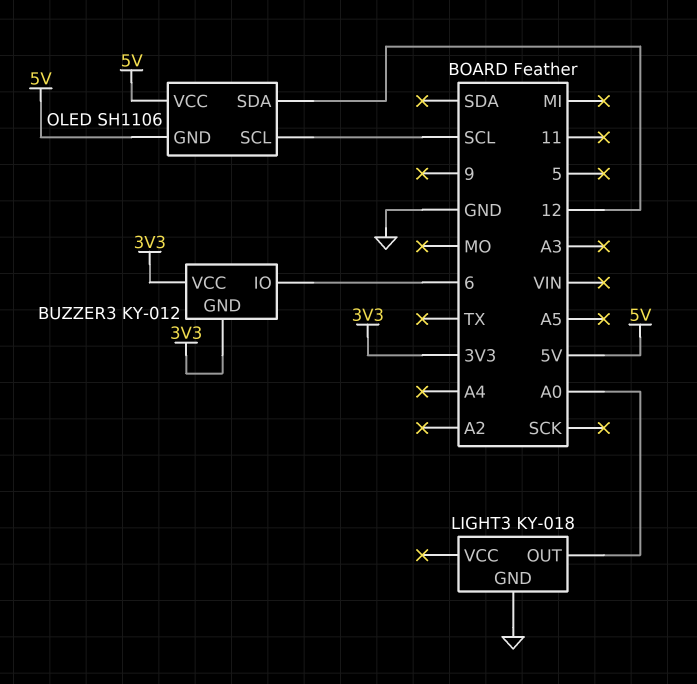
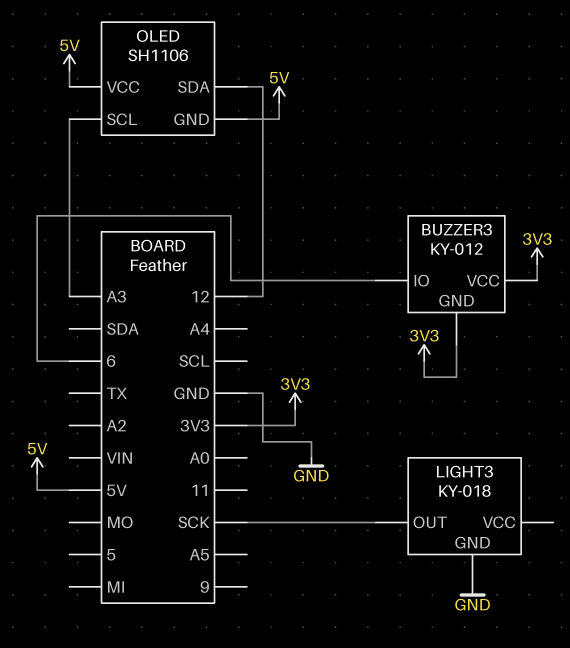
LIGHT3 pin OUT: A0 -> SCK
OLED pin SCL: SCL -> A3

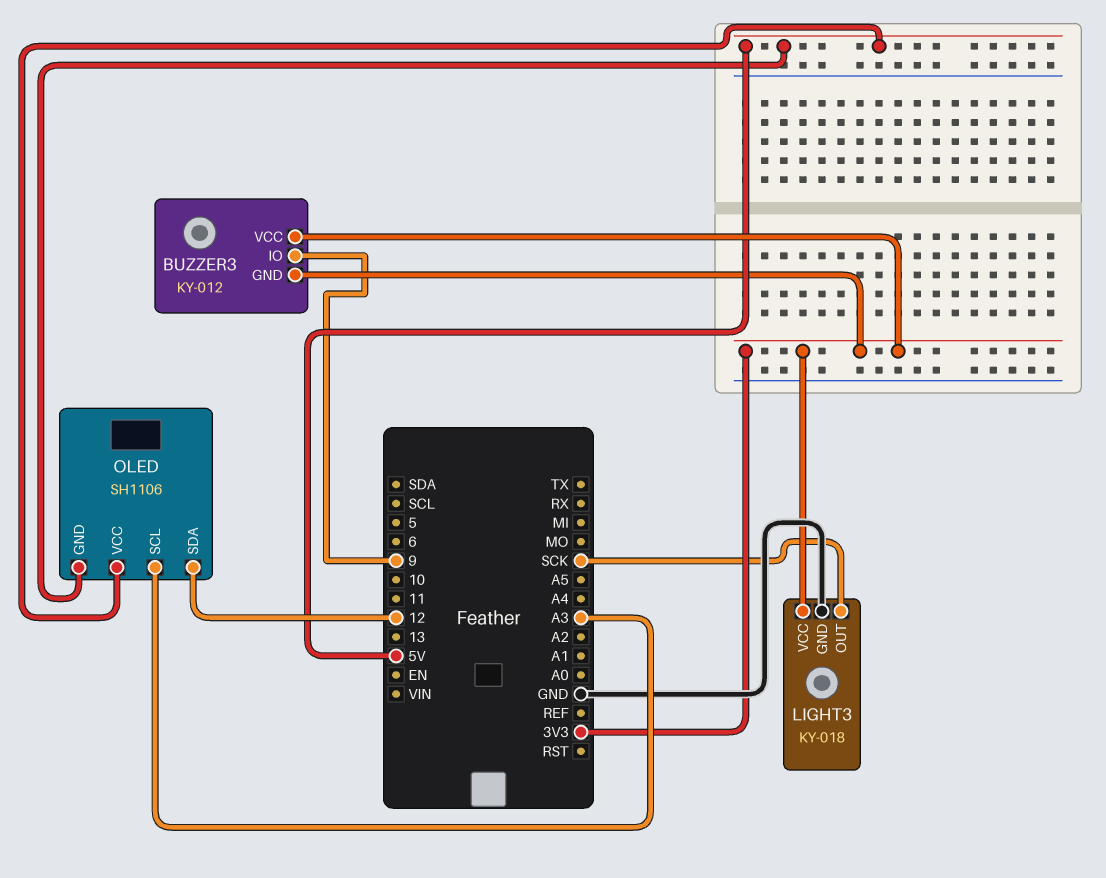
BUZZER3 pin IO: 6 -> 9
LIGHT3 pin VCC: none -> 3V3

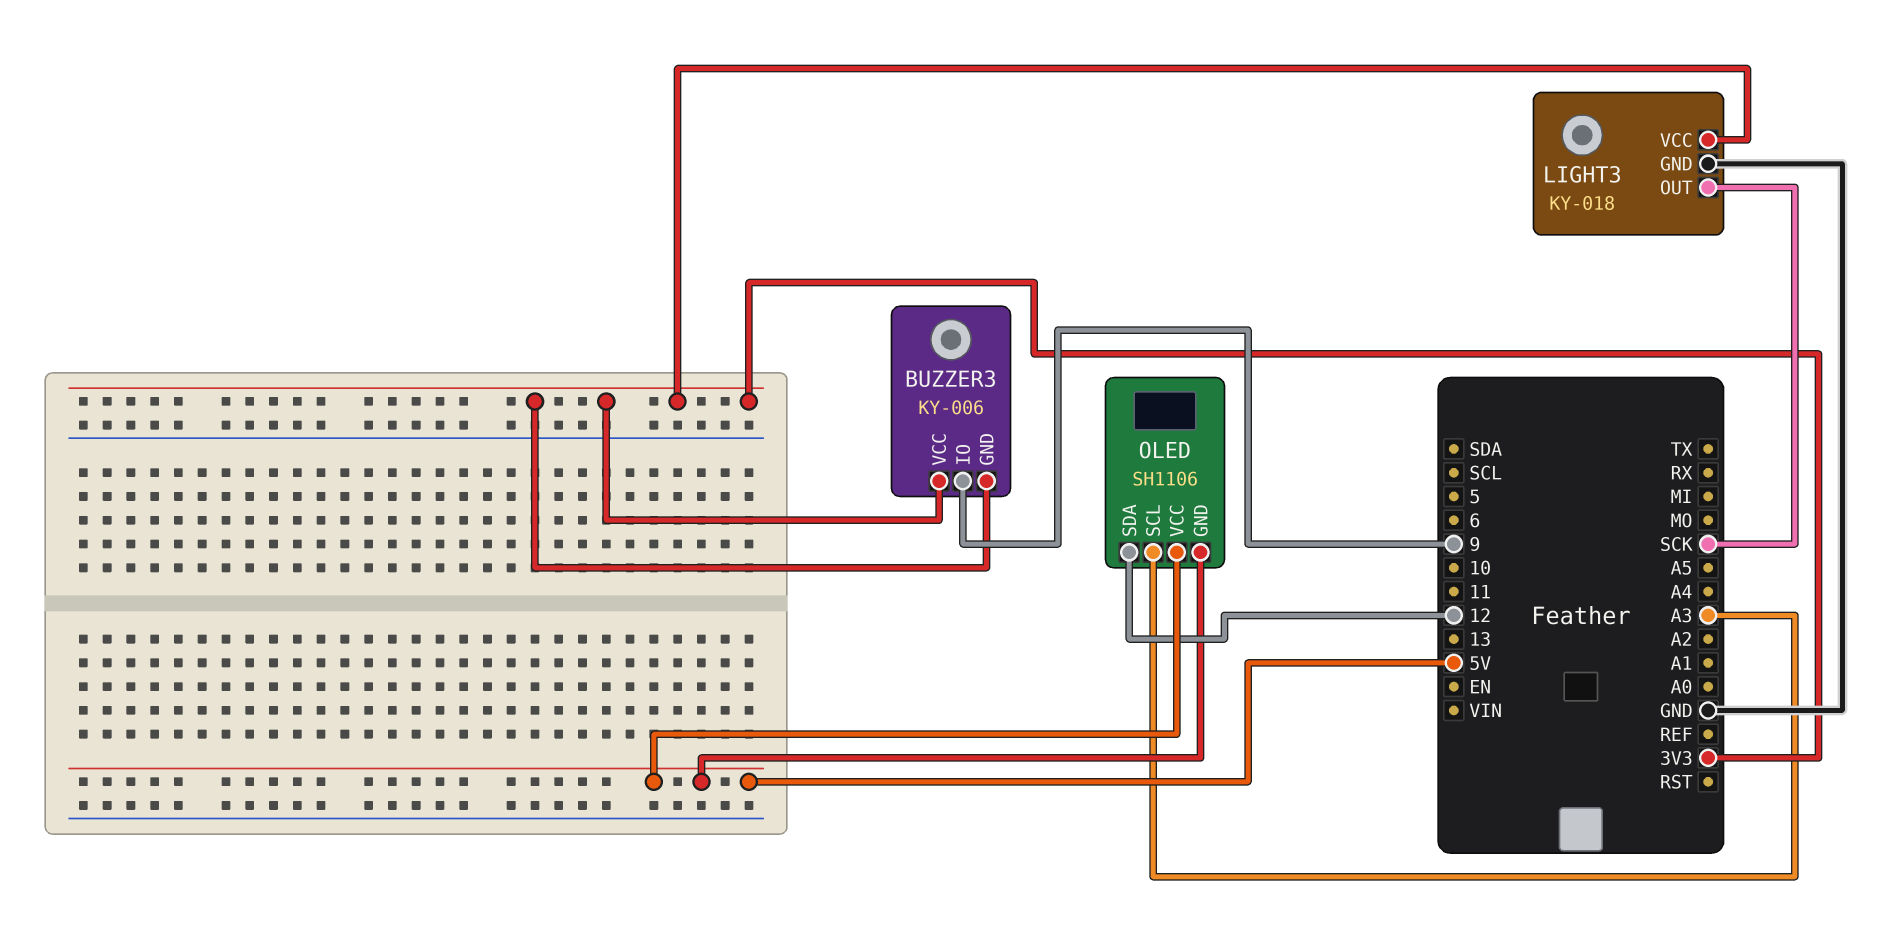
BUZZER3: KY-012 -> KY-006

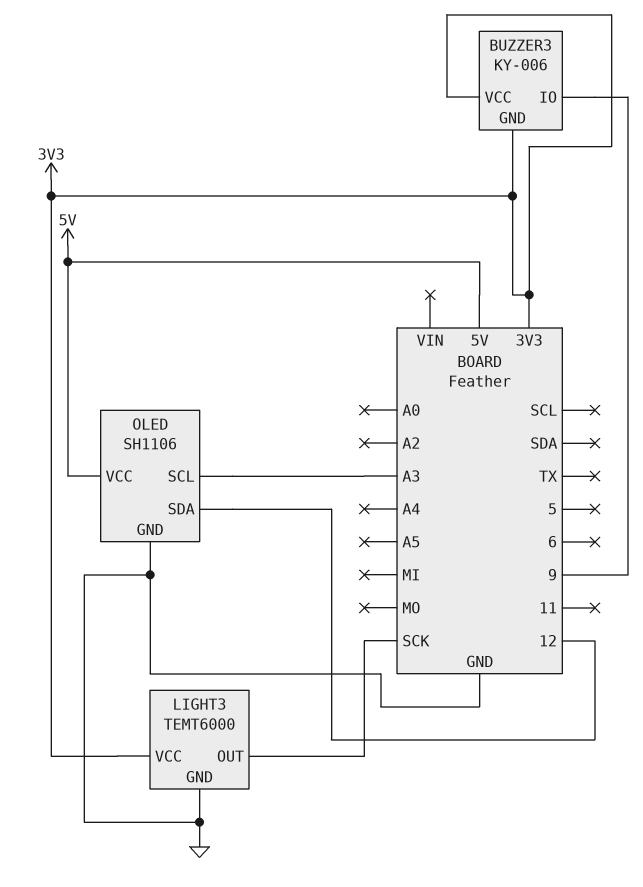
LIGHT3: KY-018 -> TEMT6000
OLED pin GND: 5V -> GND

